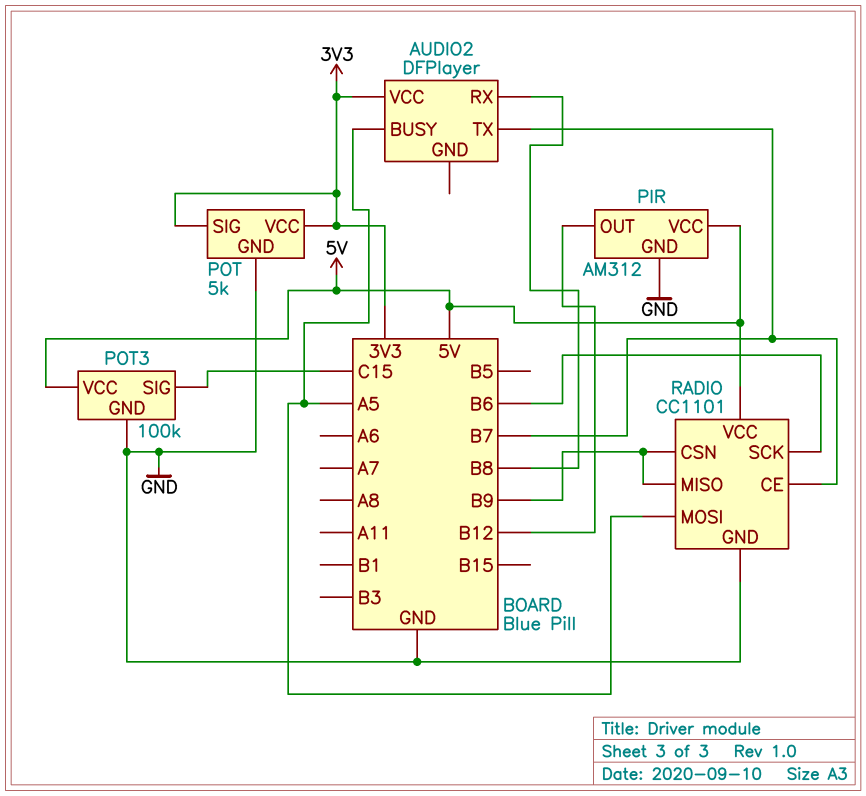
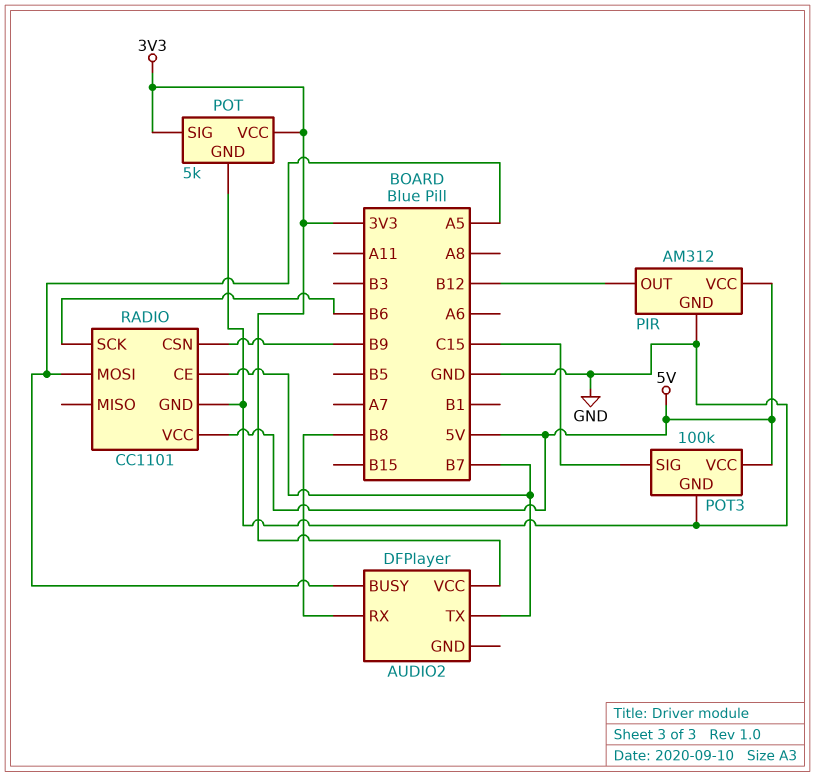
RADIO pin MISO: B9 -> none

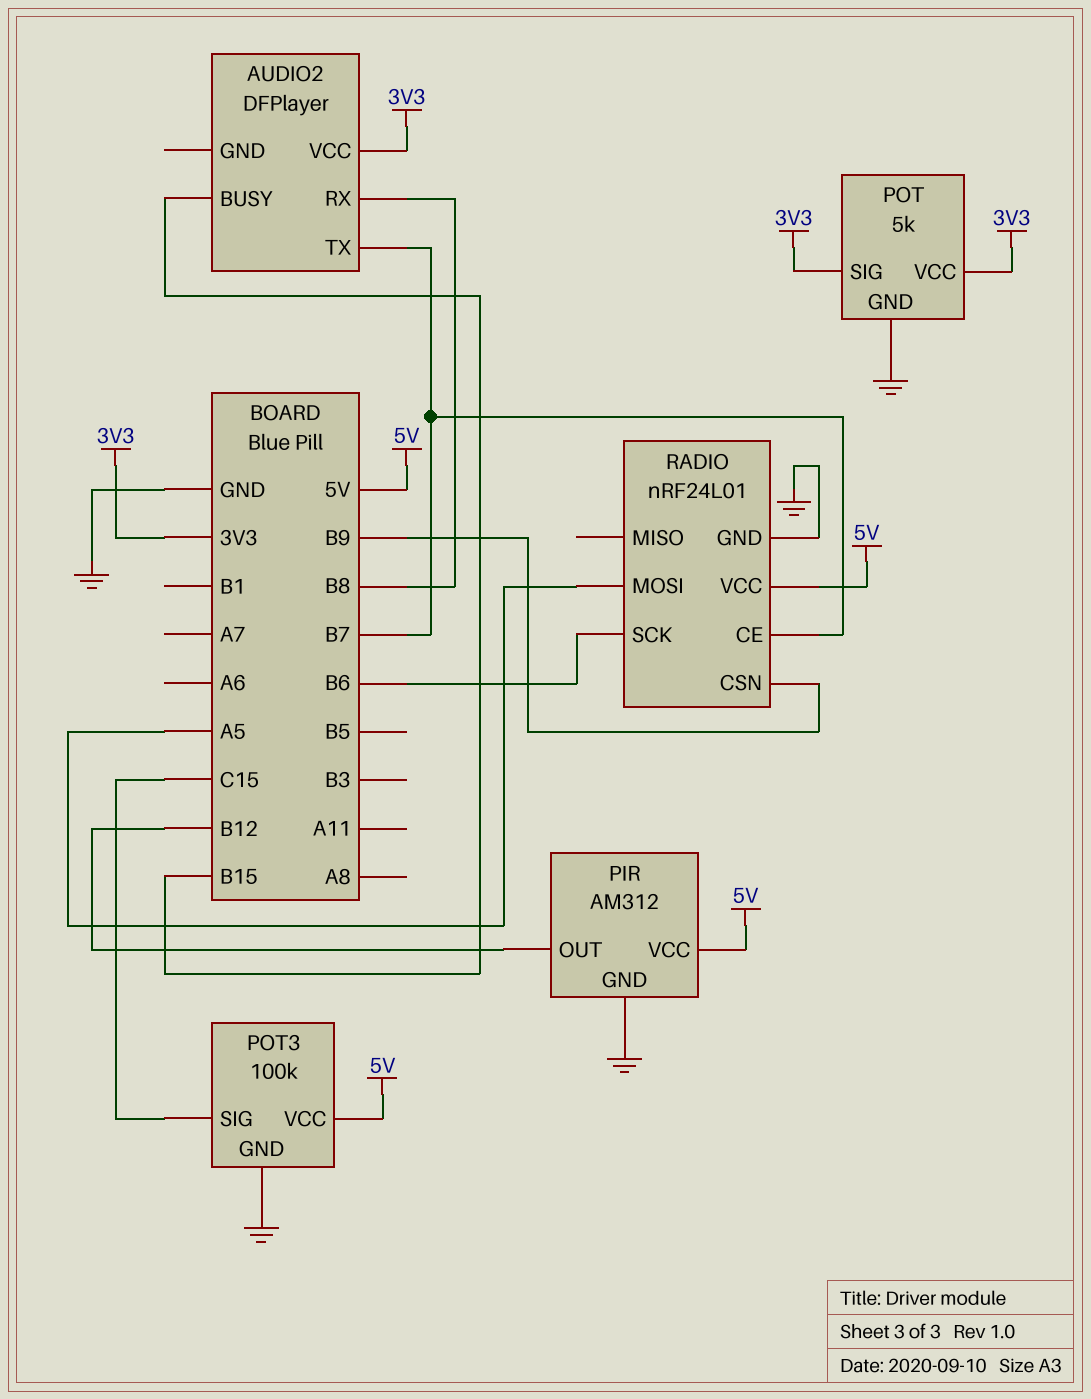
AUDIO2 pin BUSY: A5 -> B15
RADIO: CC1101 -> nRF24L01

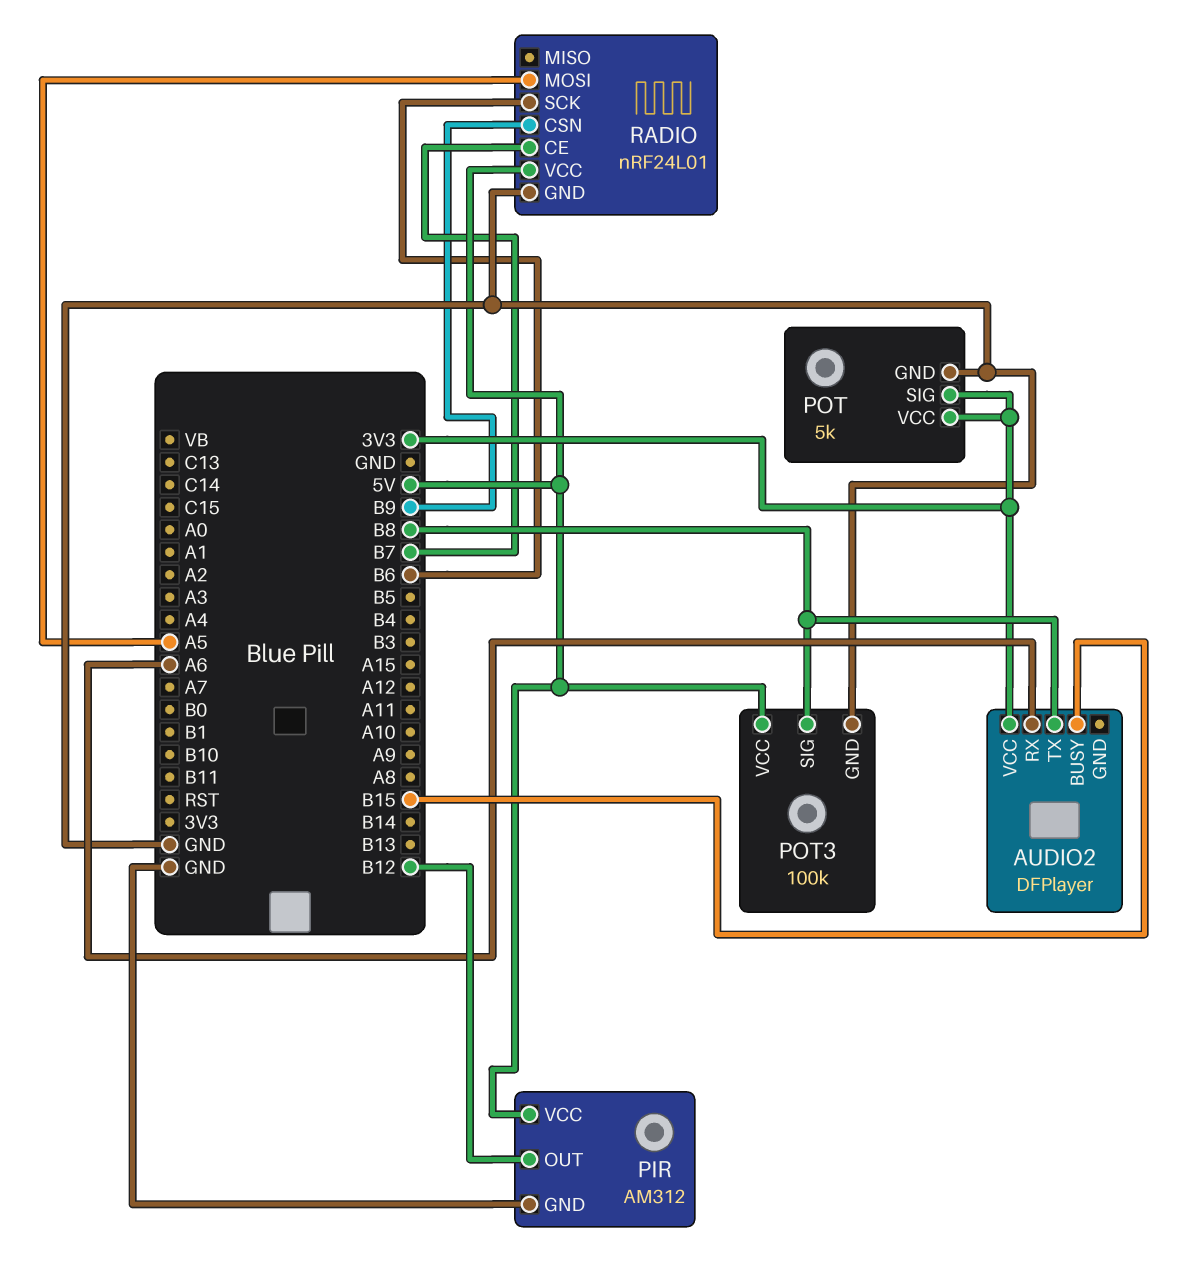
AUDIO2 pin RX: B8 -> A6
AUDIO2 pin TX: B7 -> B8
POT3 pin SIG: C15 -> B8

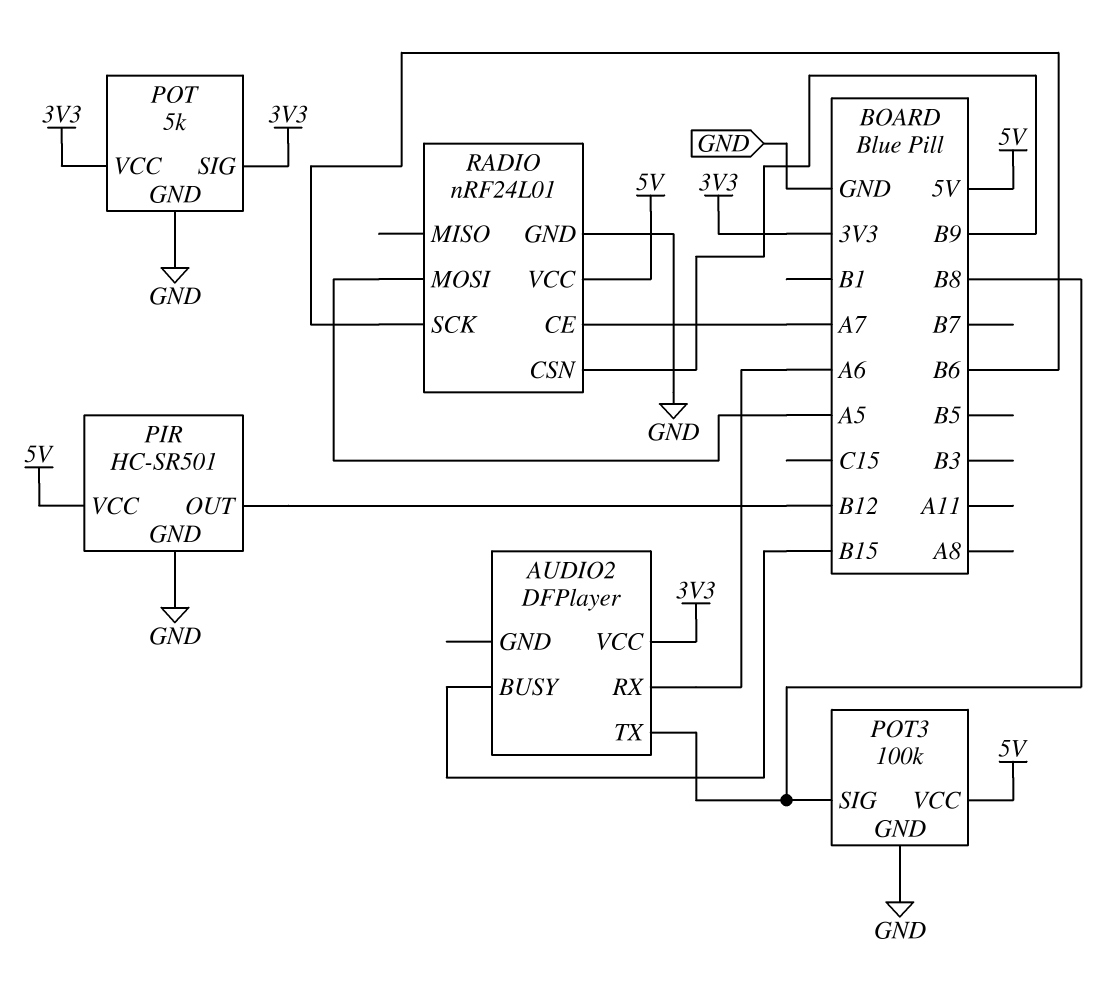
PIR: AM312 -> HC-SR501
RADIO pin CE: B7 -> A7

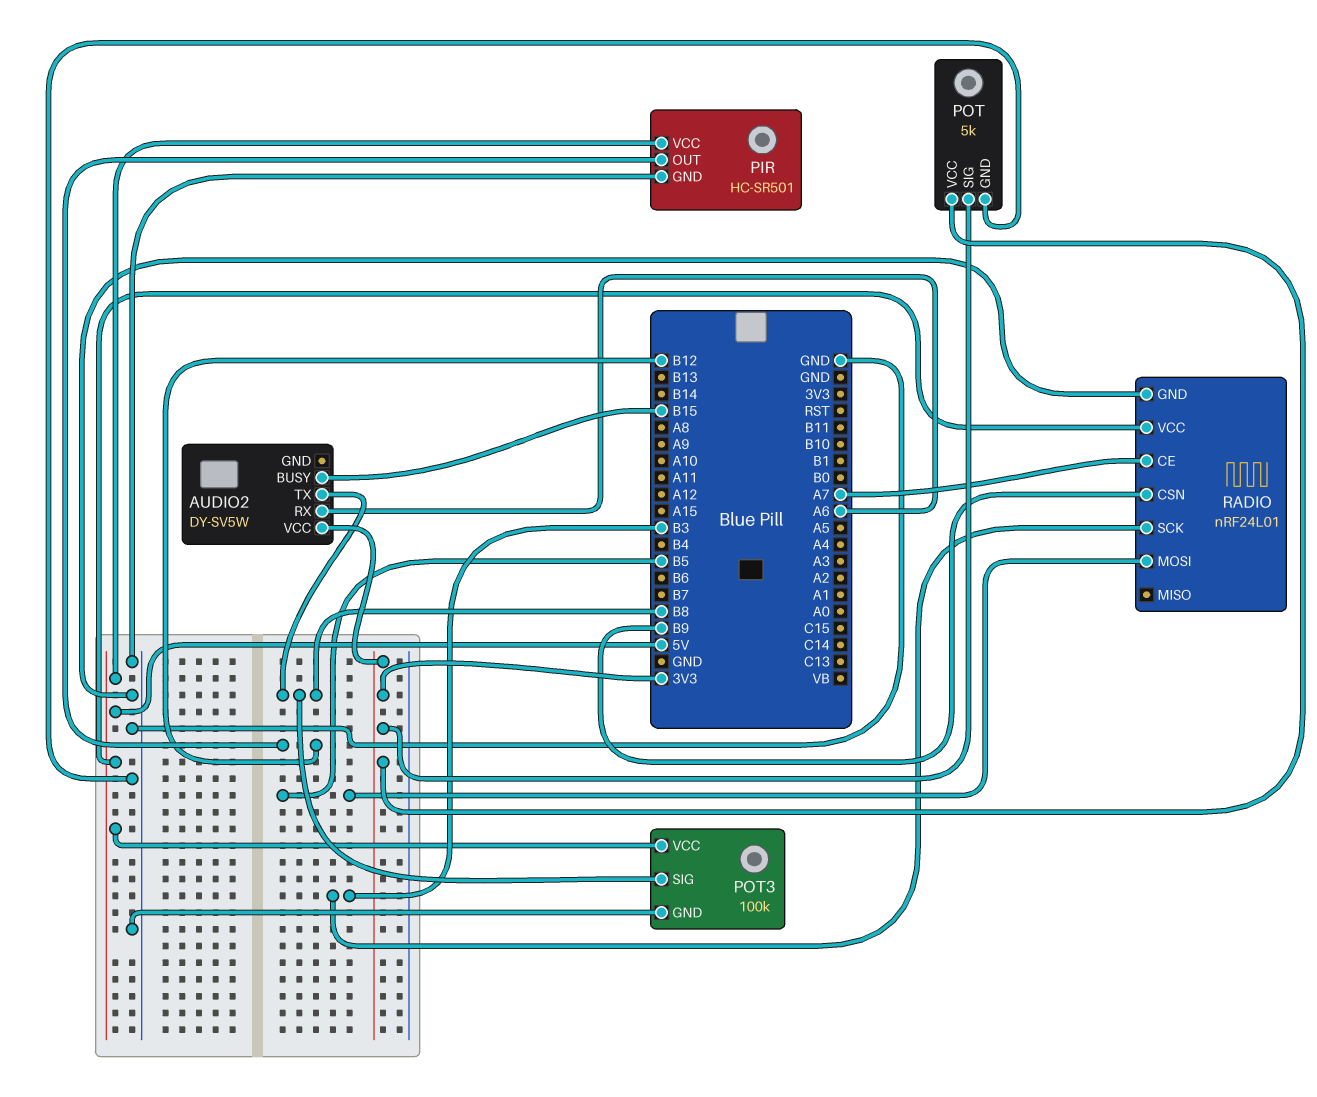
AUDIO2: DFPlayer -> DY-SV5W
RADIO pin MOSI: A5 -> B5
RADIO pin SCK: B6 -> B3

